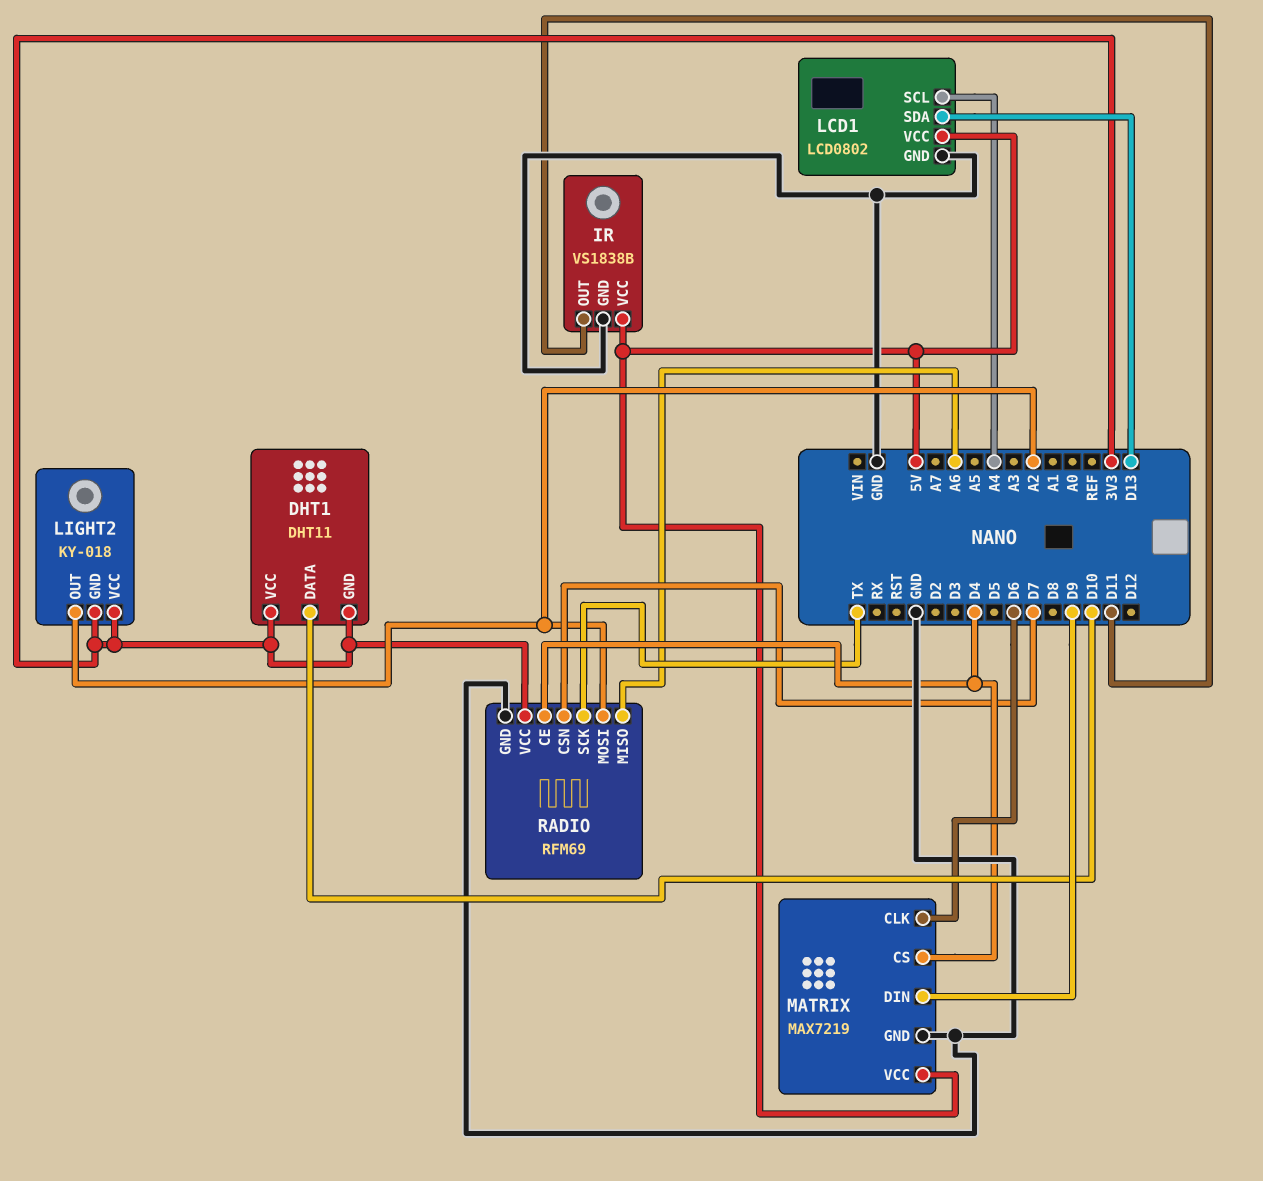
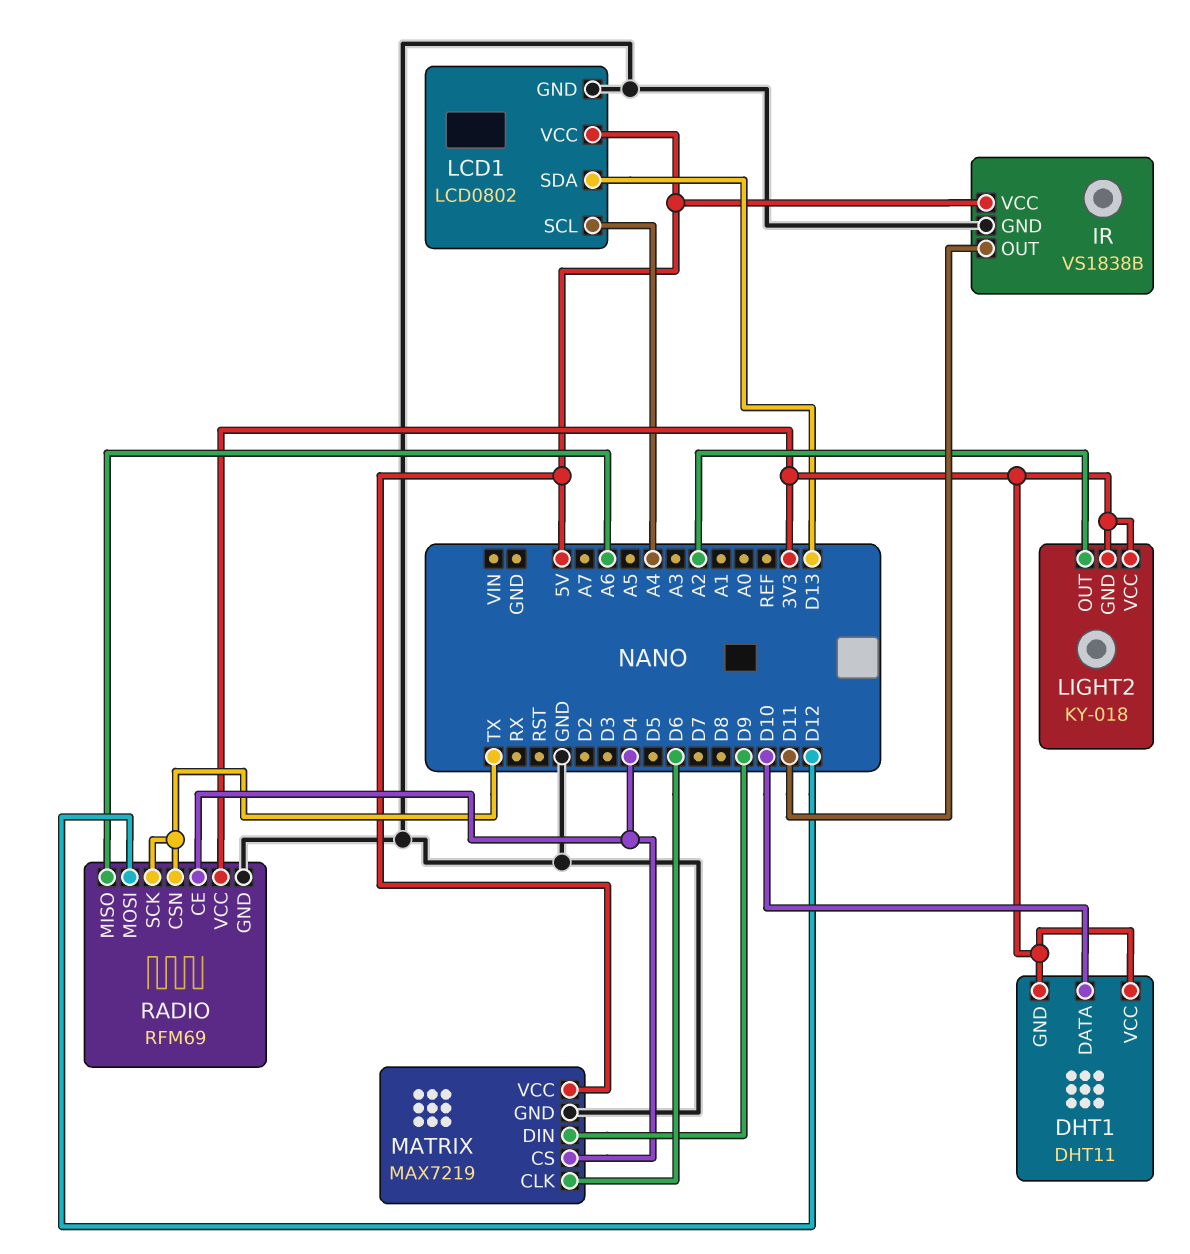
RADIO pin CSN: D7 -> TX
RADIO pin MOSI: A2 -> D12

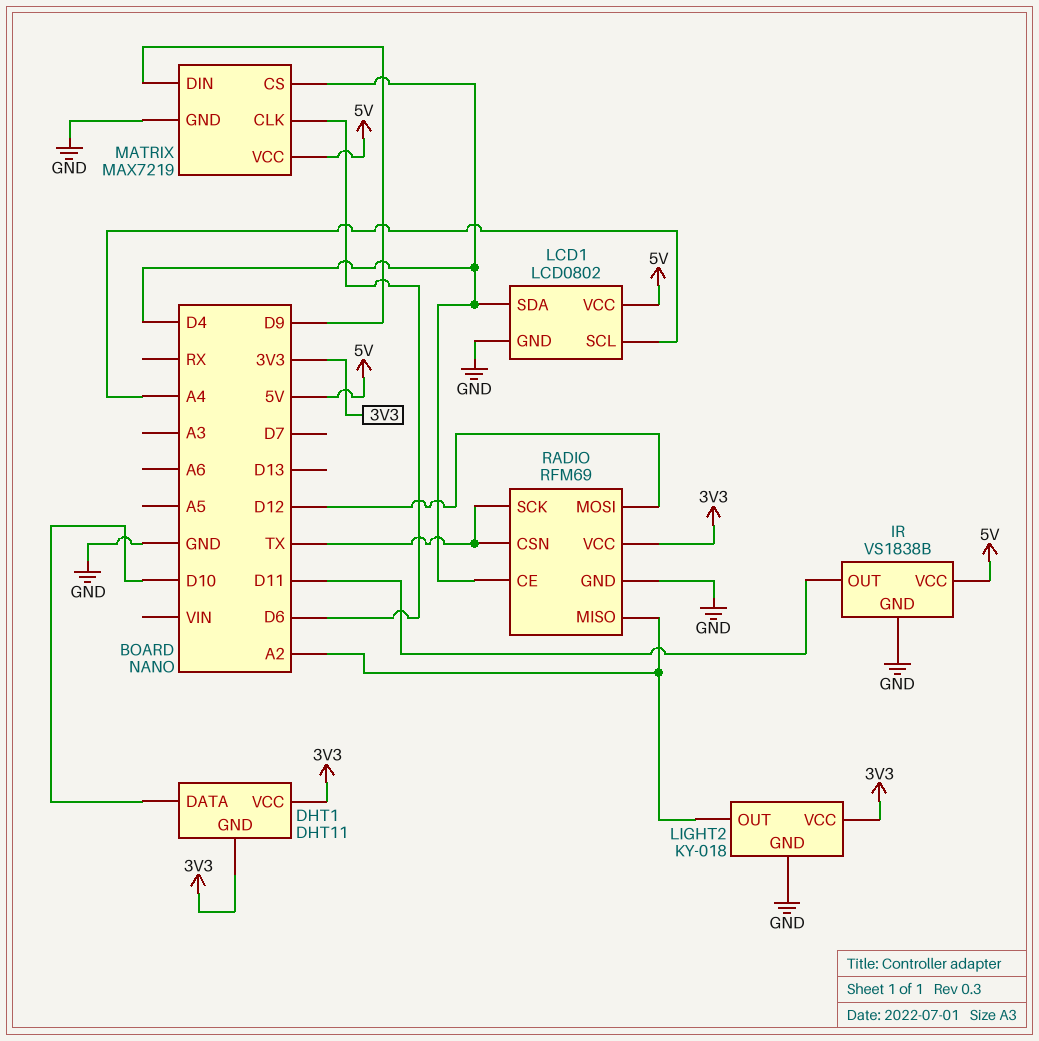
LCD1 pin SDA: D13 -> D4
LIGHT2 pin GND: 3V3 -> GND
RADIO pin MISO: A6 -> A2

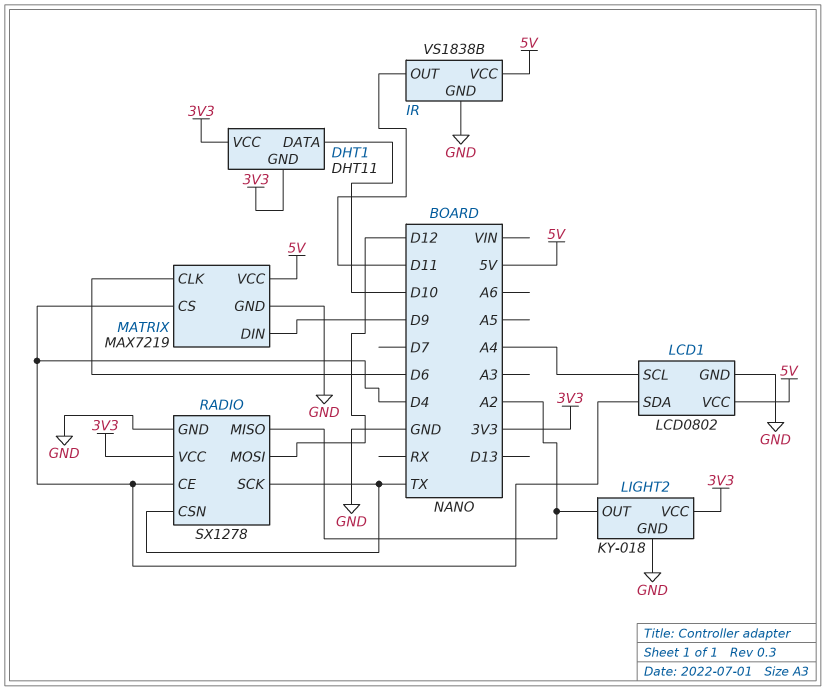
RADIO: RFM69 -> SX1278

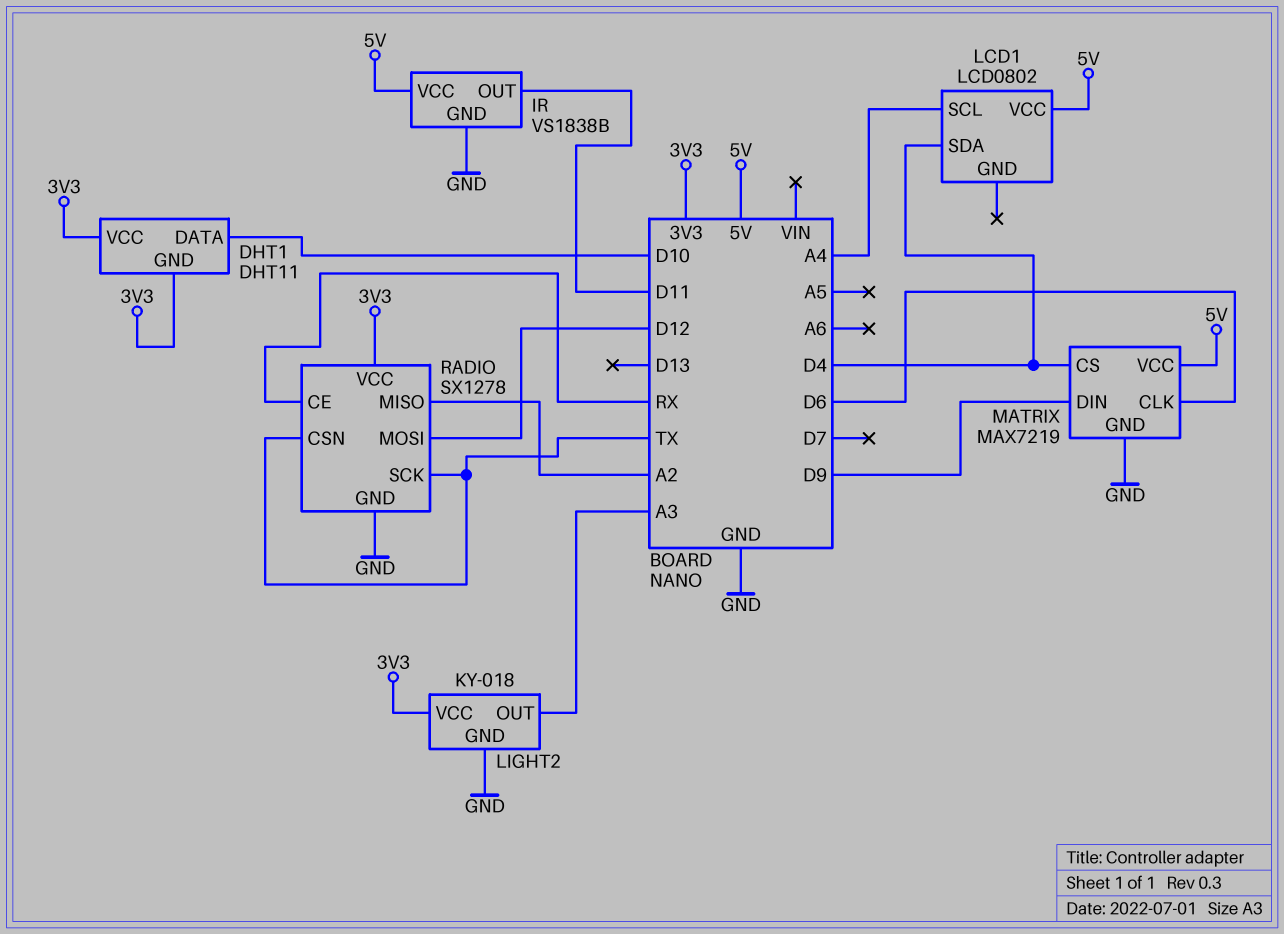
LCD1 pin GND: GND -> none
LIGHT2 pin OUT: A2 -> A3
RADIO pin CE: D4 -> RX

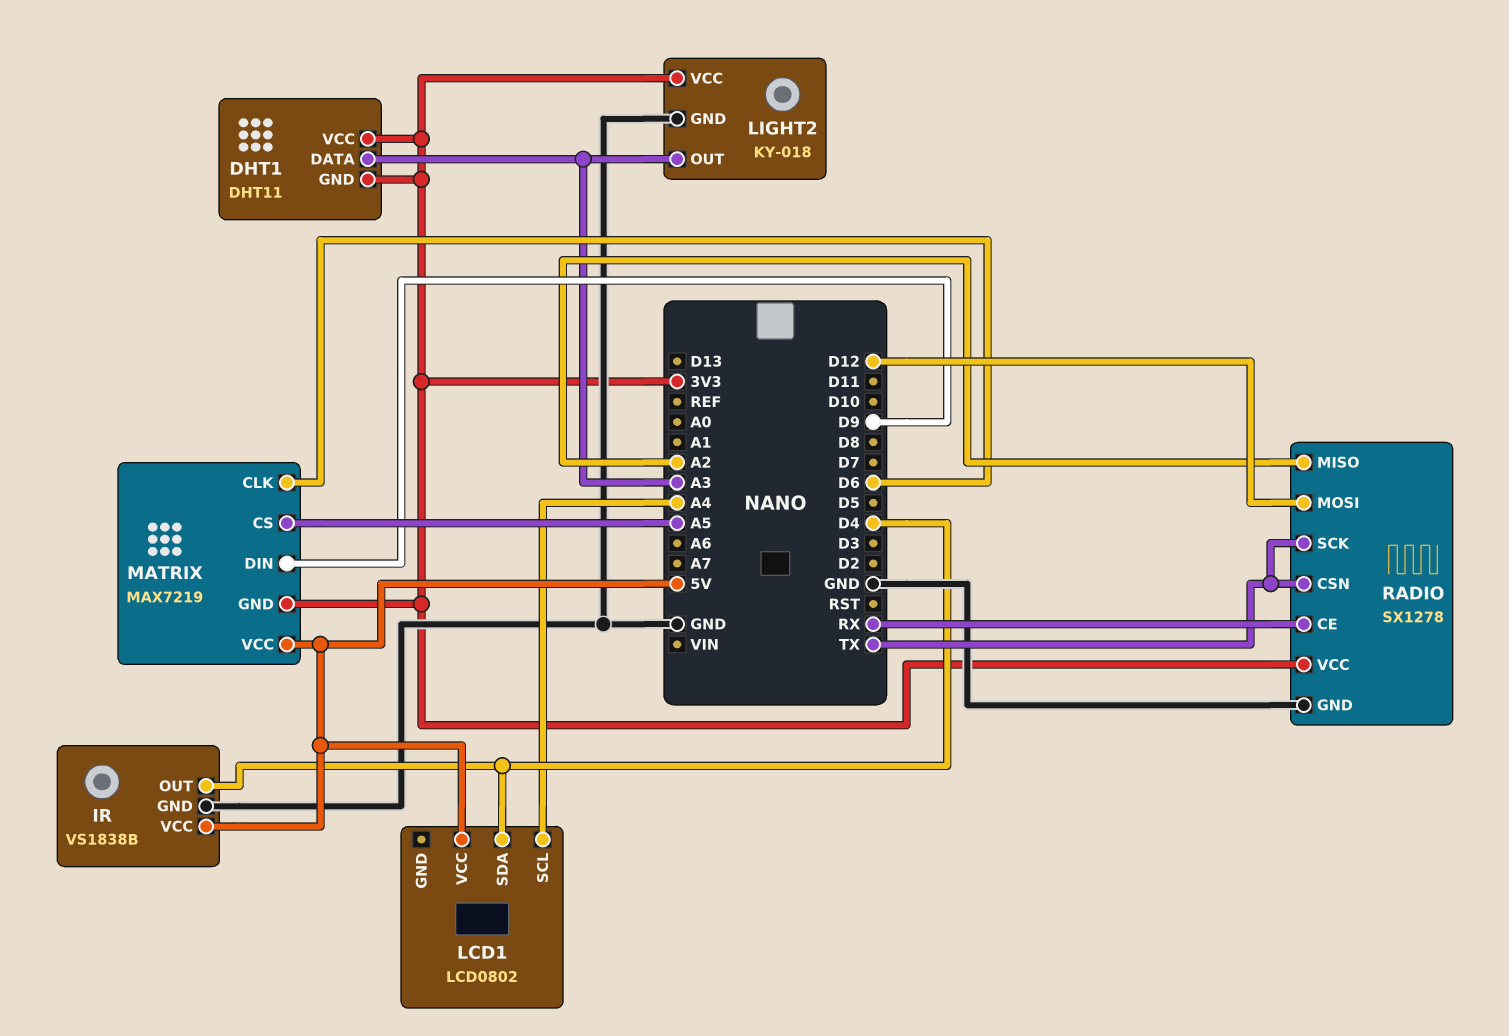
DHT1 pin DATA: D10 -> A3
IR pin OUT: D11 -> D4
MATRIX pin CS: D4 -> A5
MATRIX pin GND: GND -> 3V3

